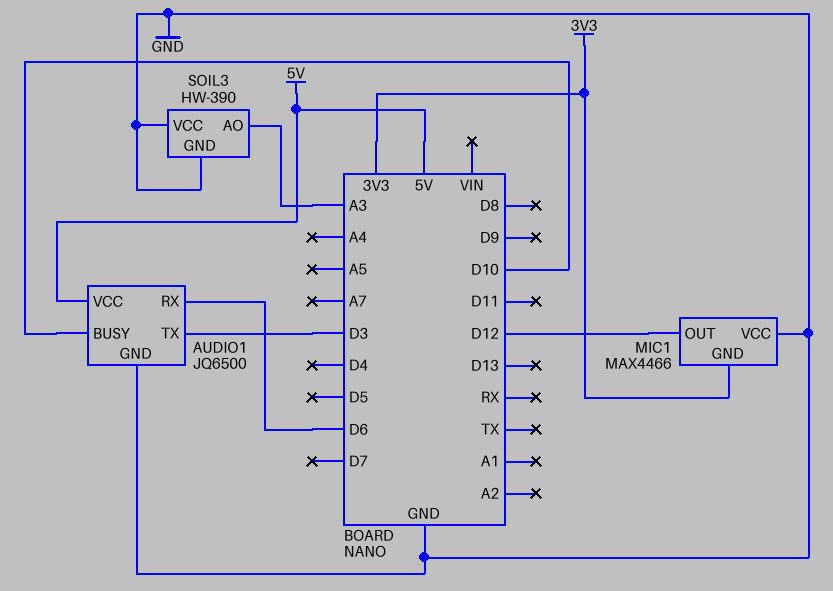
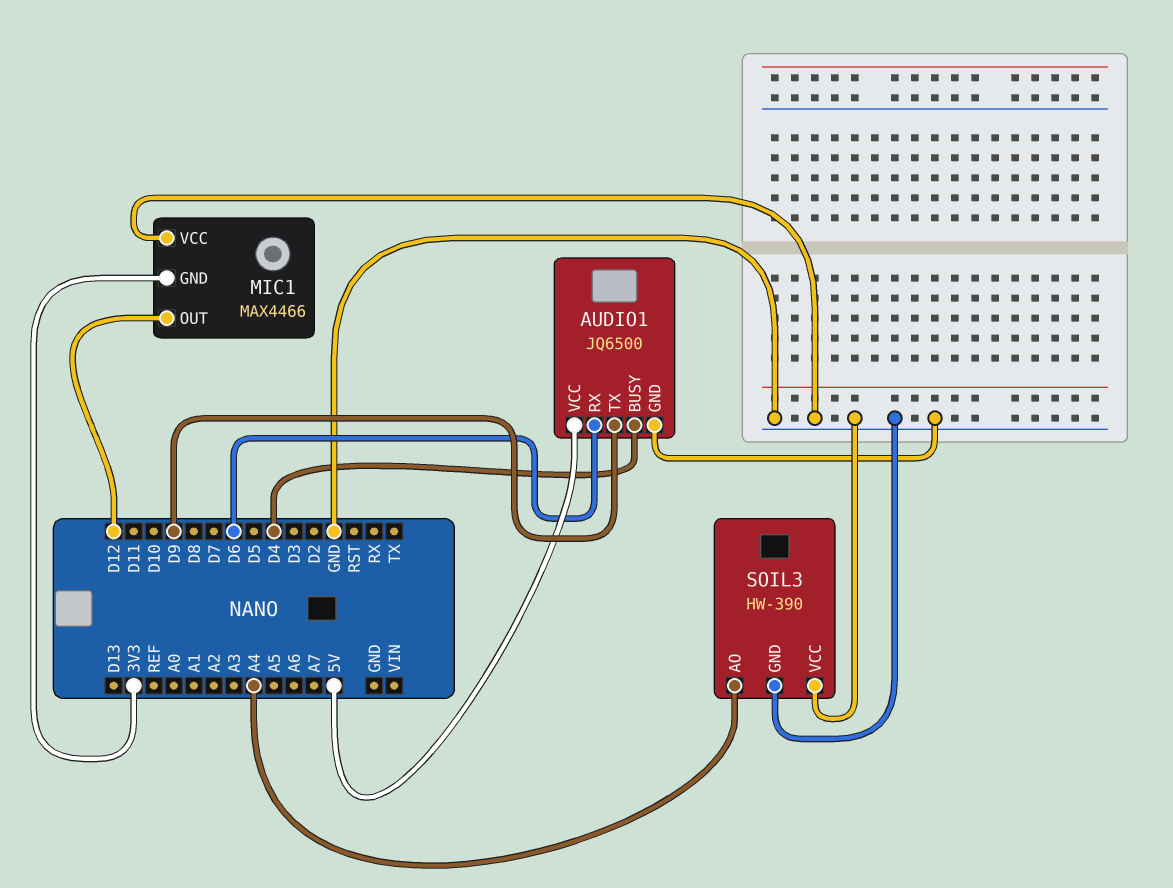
AUDIO1 pin BUSY: D10 -> D4
AUDIO1 pin TX: D3 -> D9
SOIL3 pin AO: A3 -> A4

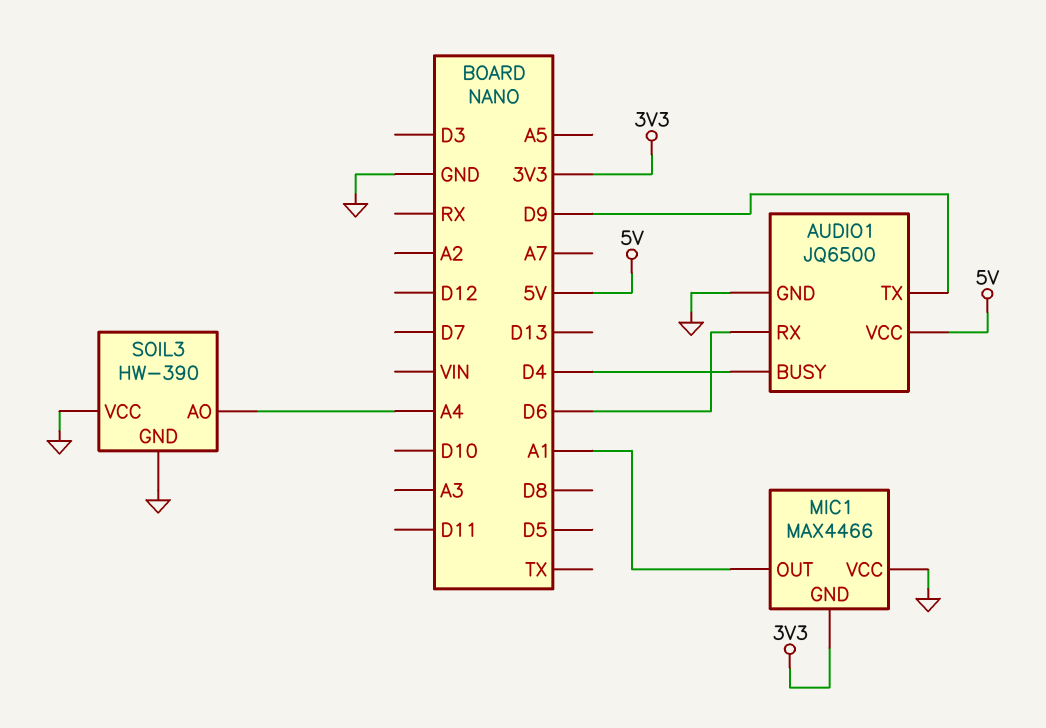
MIC1 pin OUT: D12 -> A1

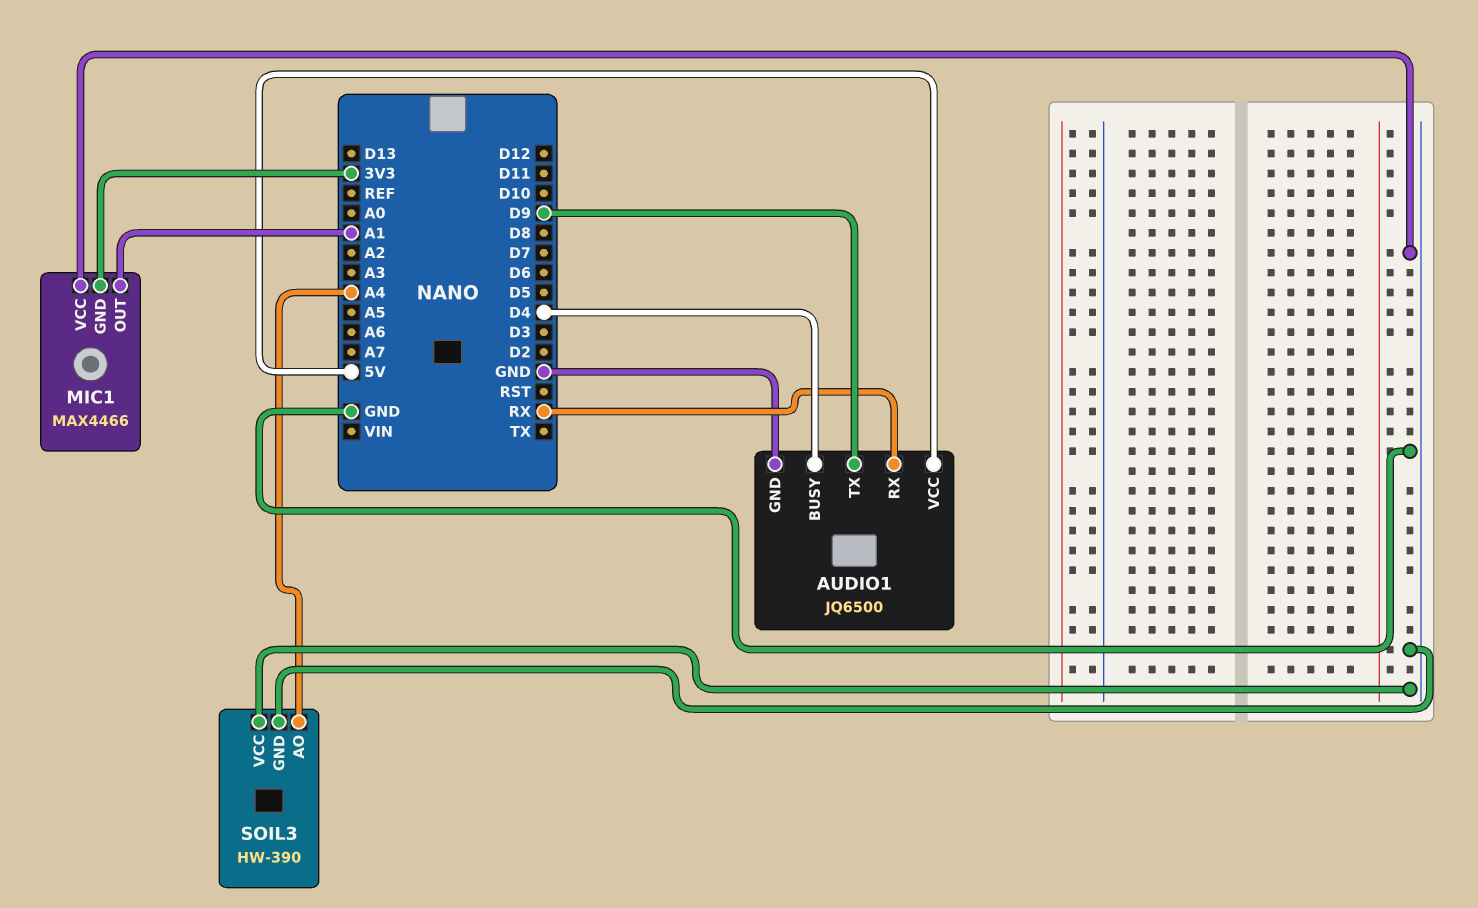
AUDIO1 pin RX: D6 -> RX

